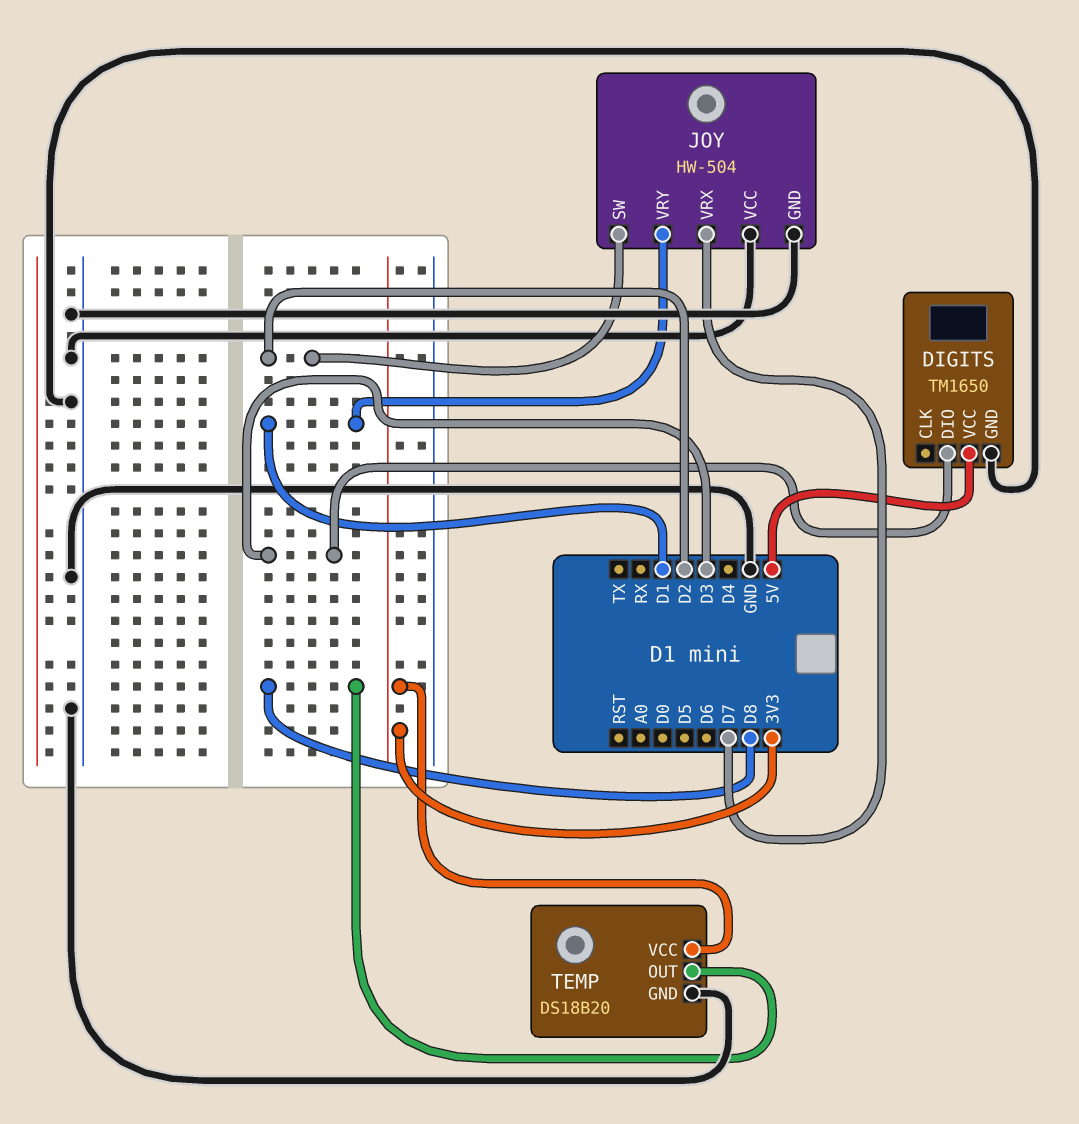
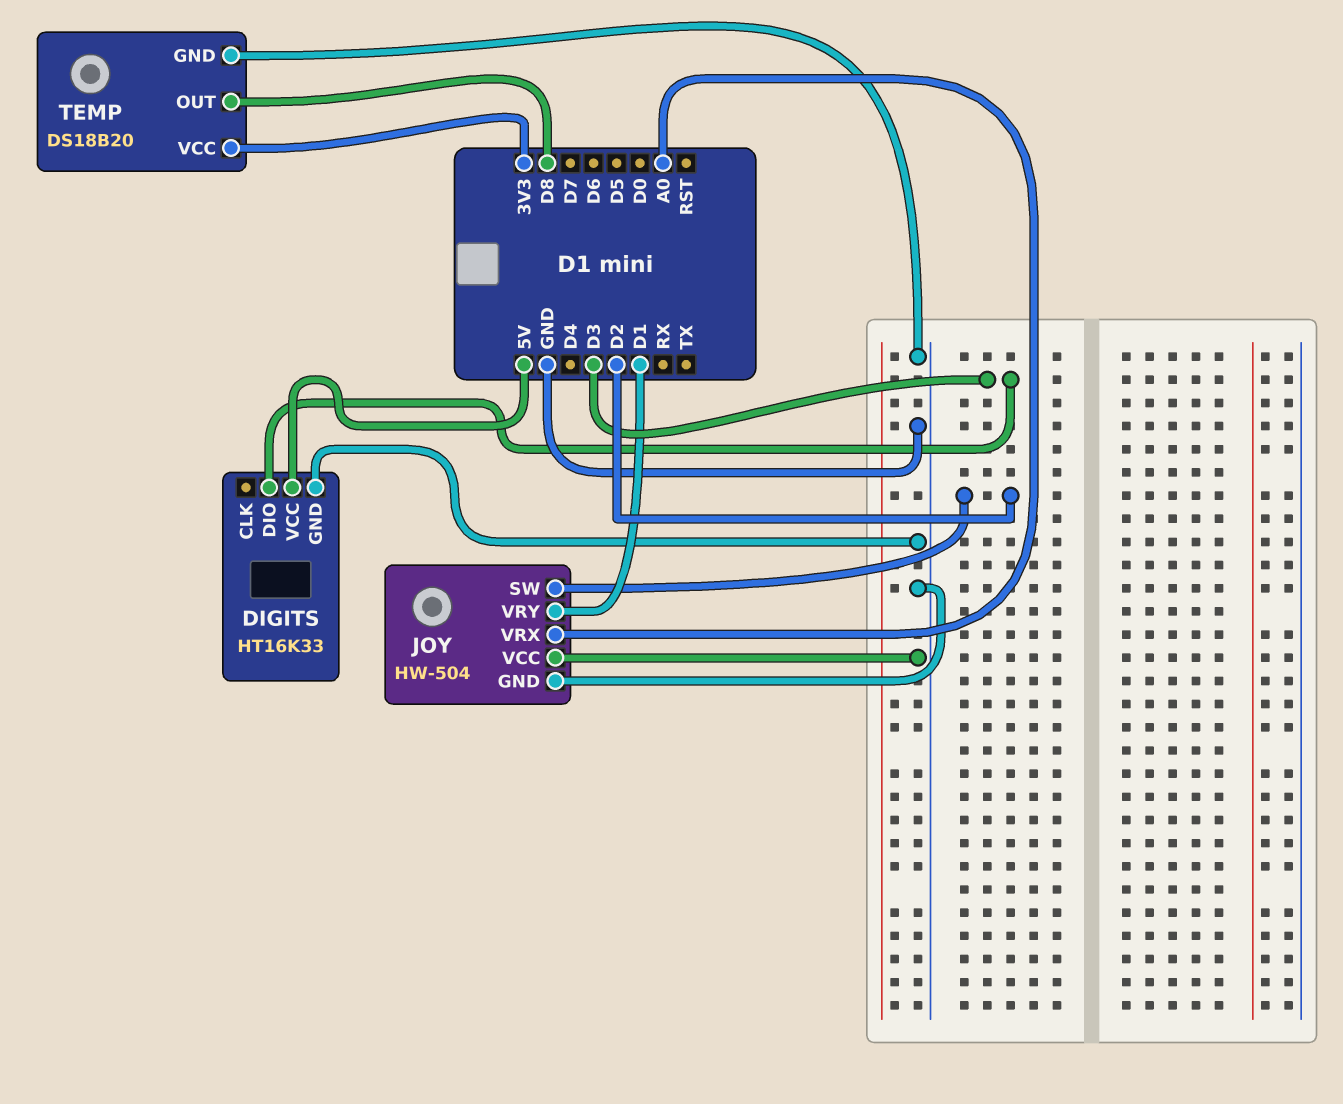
DIGITS: TM1650 -> HT16K33
JOY pin VRX: D7 -> A0

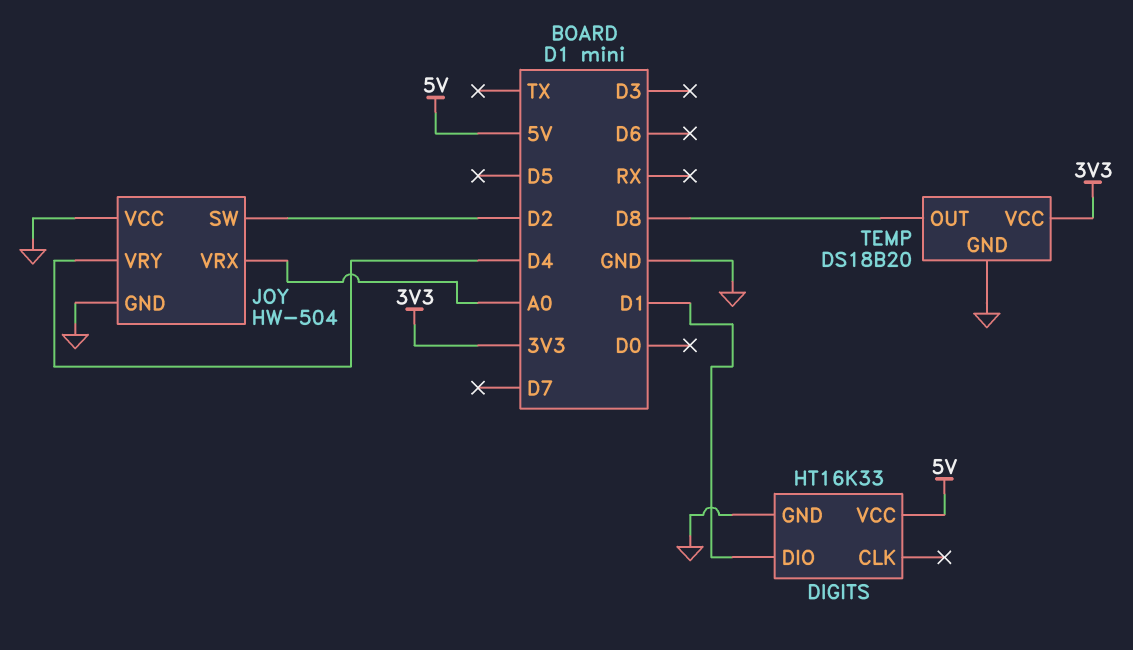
DIGITS pin DIO: D3 -> D1
JOY pin VRY: D1 -> D4

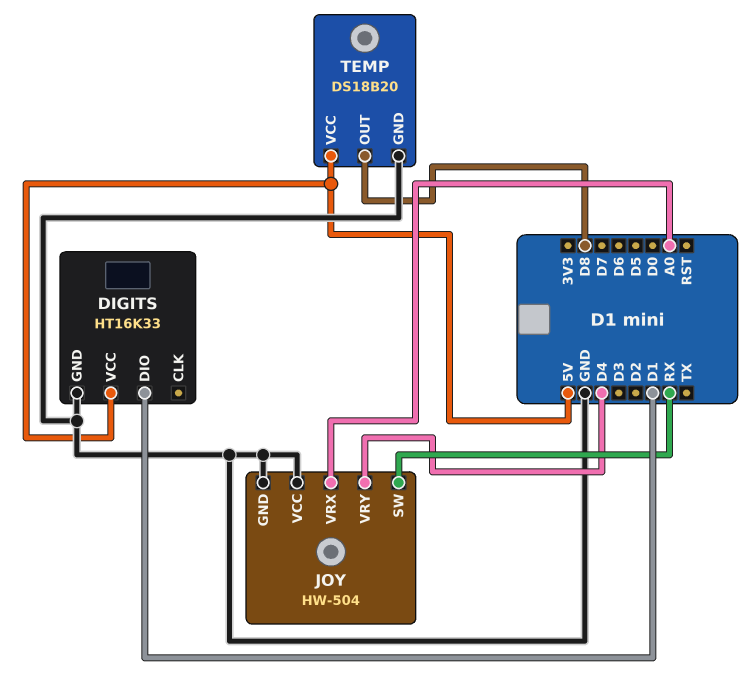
JOY pin SW: D2 -> RX
TEMP pin VCC: 3V3 -> 5V

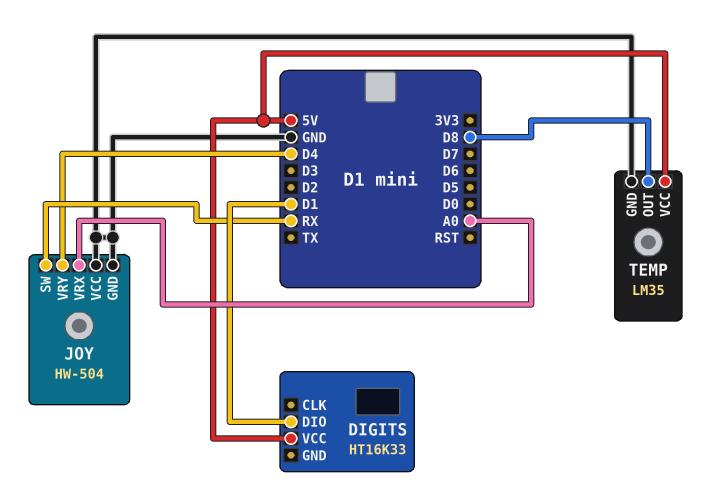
DIGITS pin GND: GND -> none
TEMP: DS18B20 -> LM35

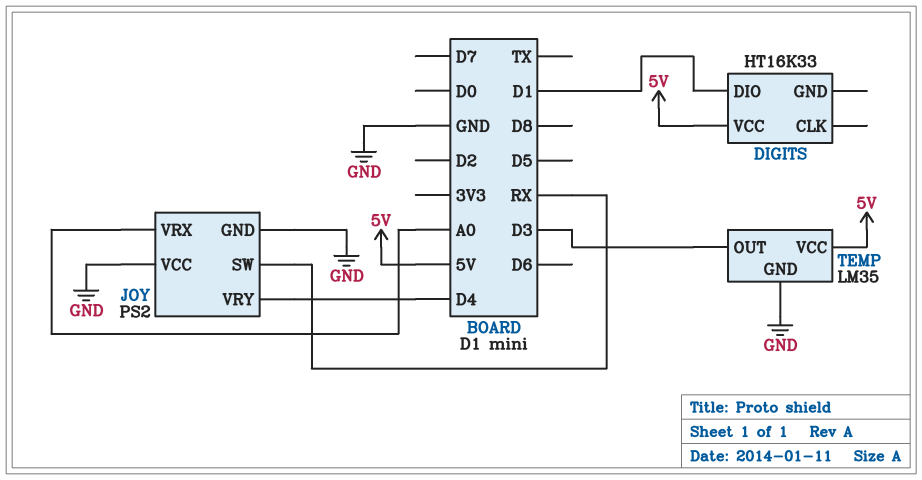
JOY: HW-504 -> PS2
TEMP pin OUT: D8 -> D3

